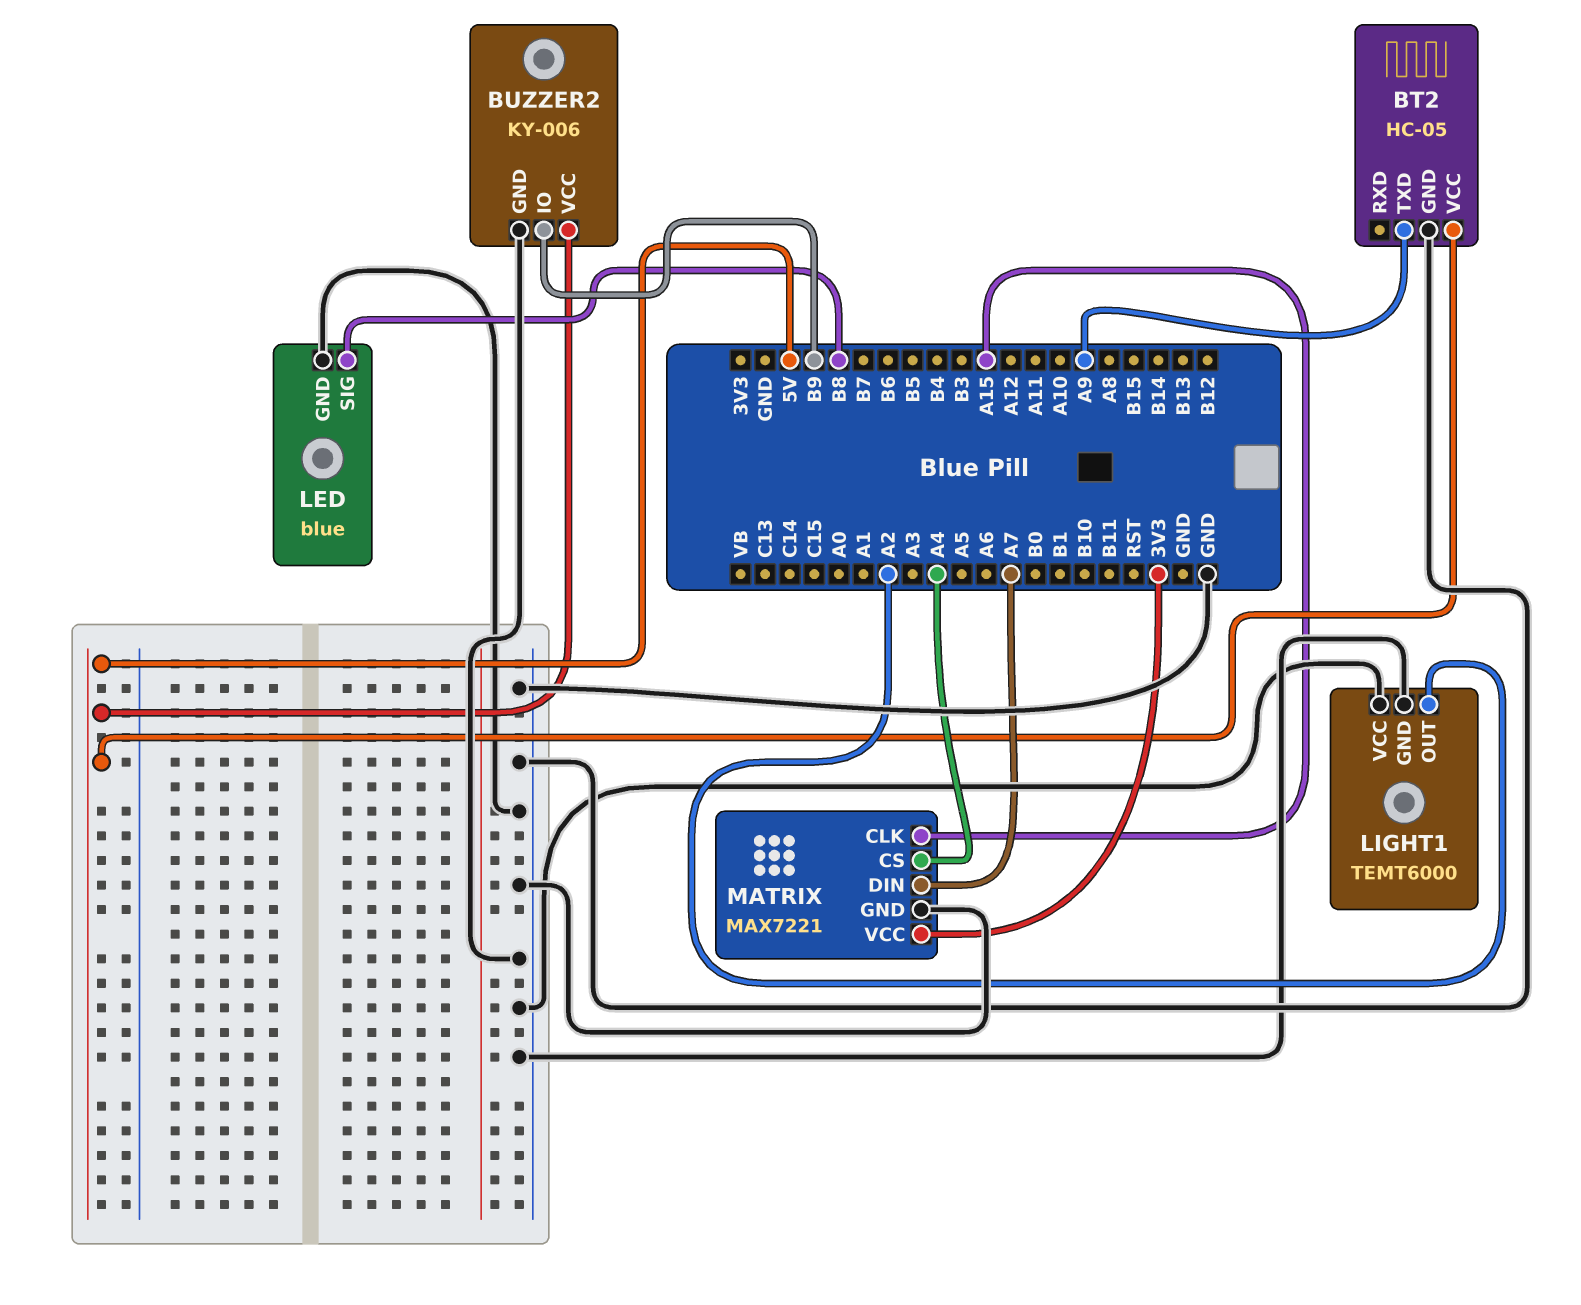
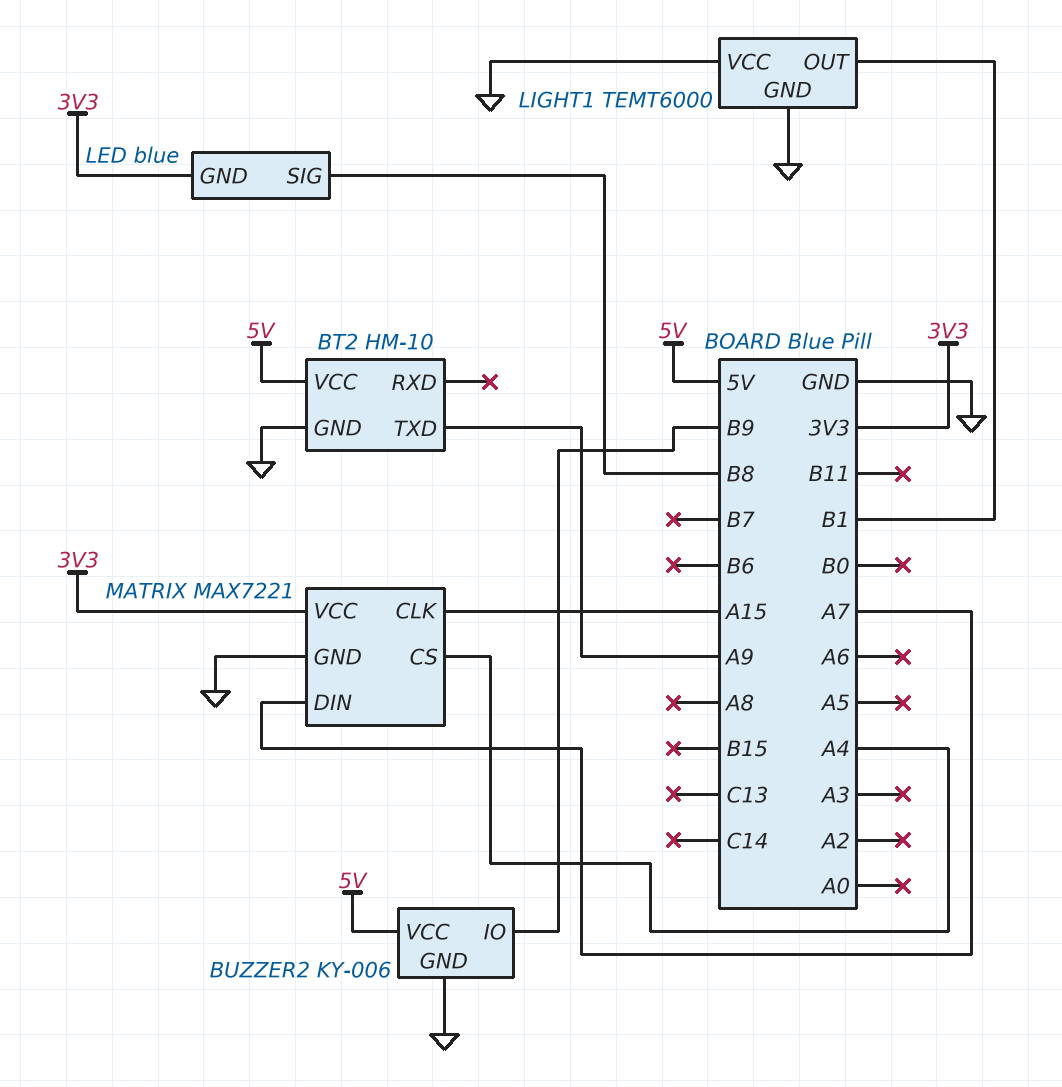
BT2: HC-05 -> HM-10
LED pin GND: GND -> 3V3
LIGHT1 pin OUT: A2 -> B1

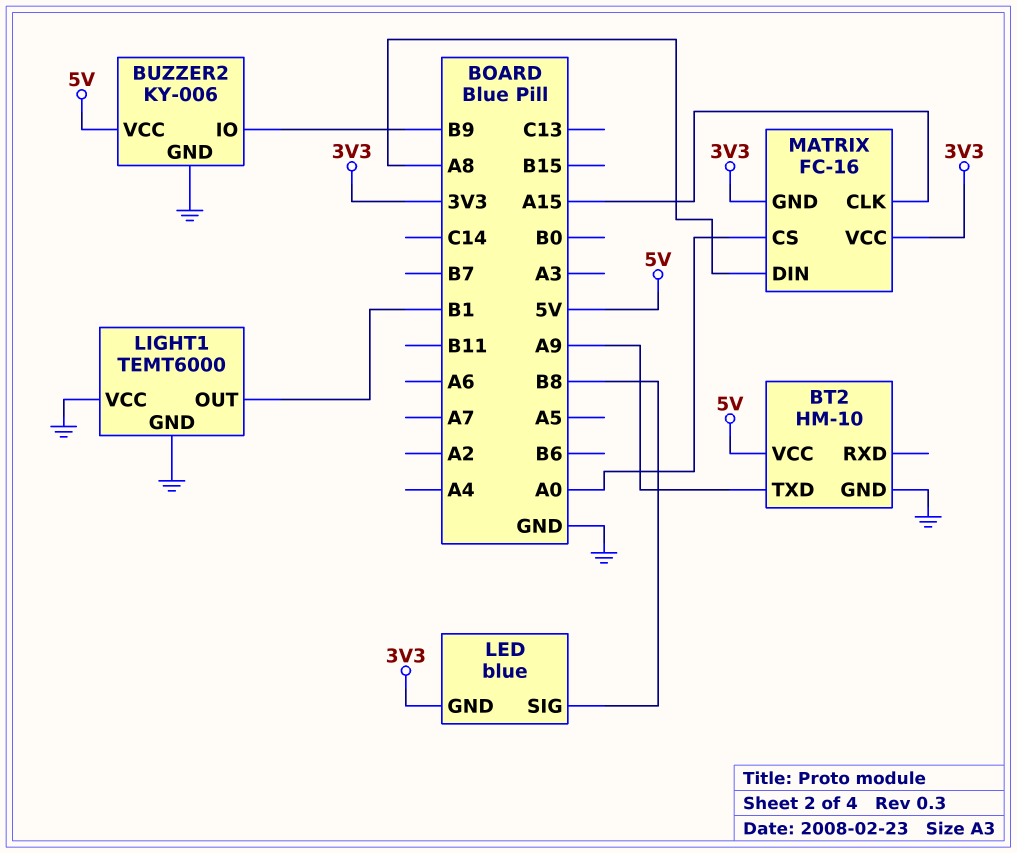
MATRIX: MAX7221 -> FC-16
MATRIX pin CS: A4 -> A0
MATRIX pin DIN: A7 -> A8
MATRIX pin GND: GND -> 3V3

